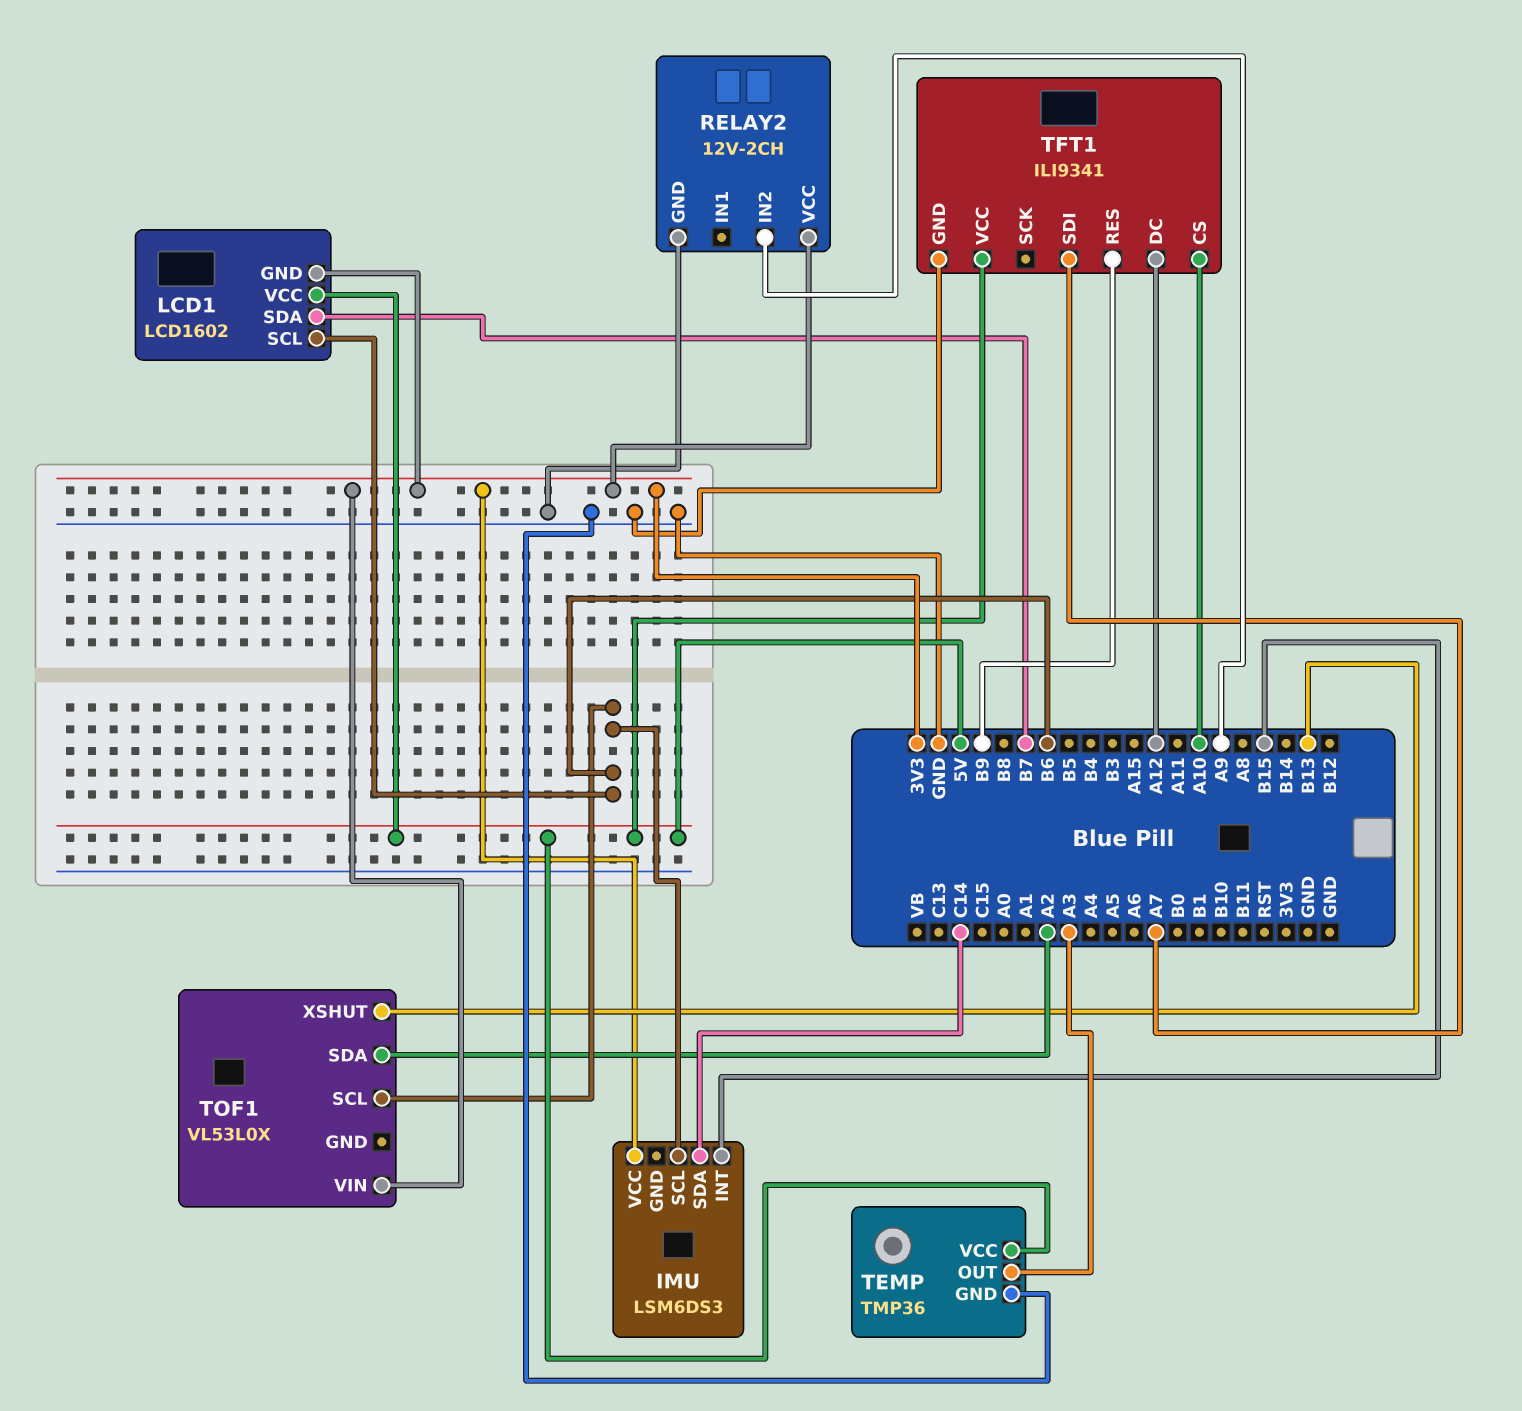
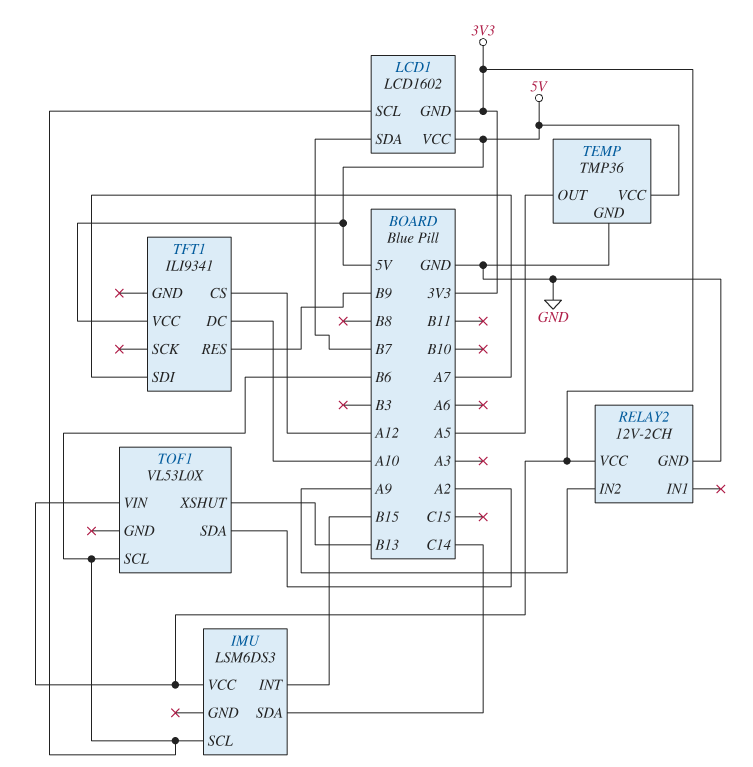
TEMP pin OUT: A3 -> A5
TFT1 pin CS: A10 -> A12
TFT1 pin DC: A12 -> A10
TFT1 pin GND: GND -> none

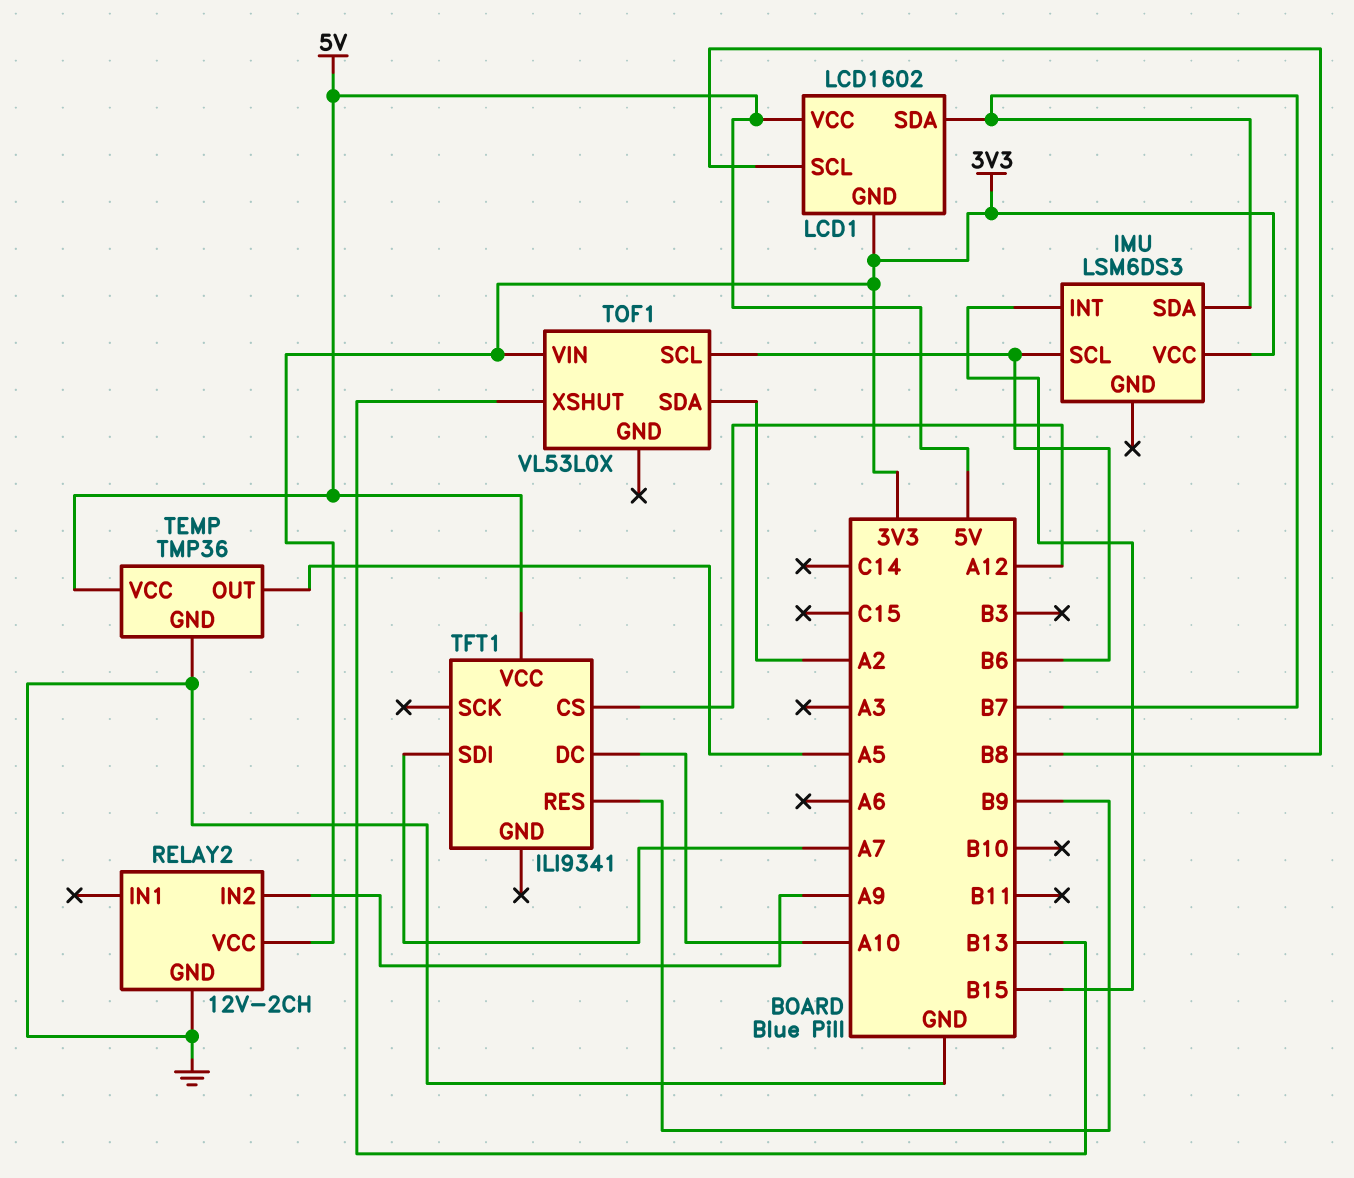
IMU pin SDA: C14 -> B7
LCD1 pin SCL: B6 -> B8

